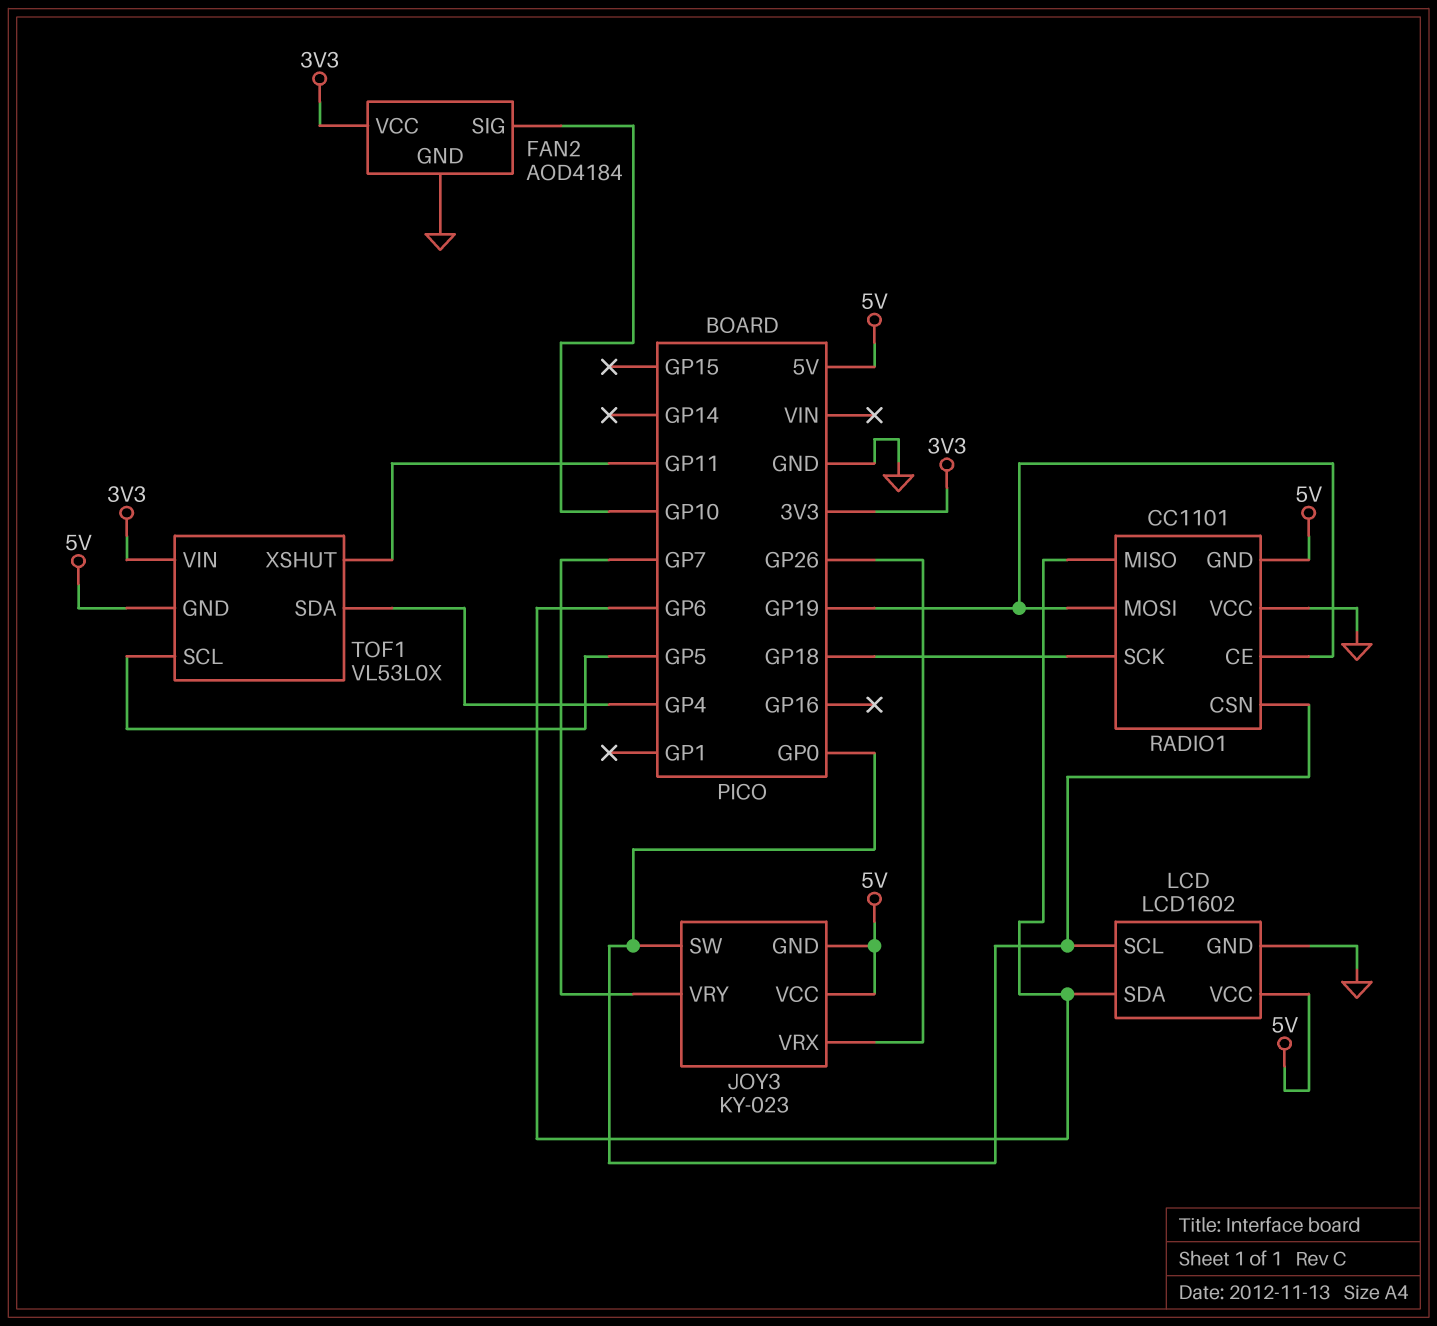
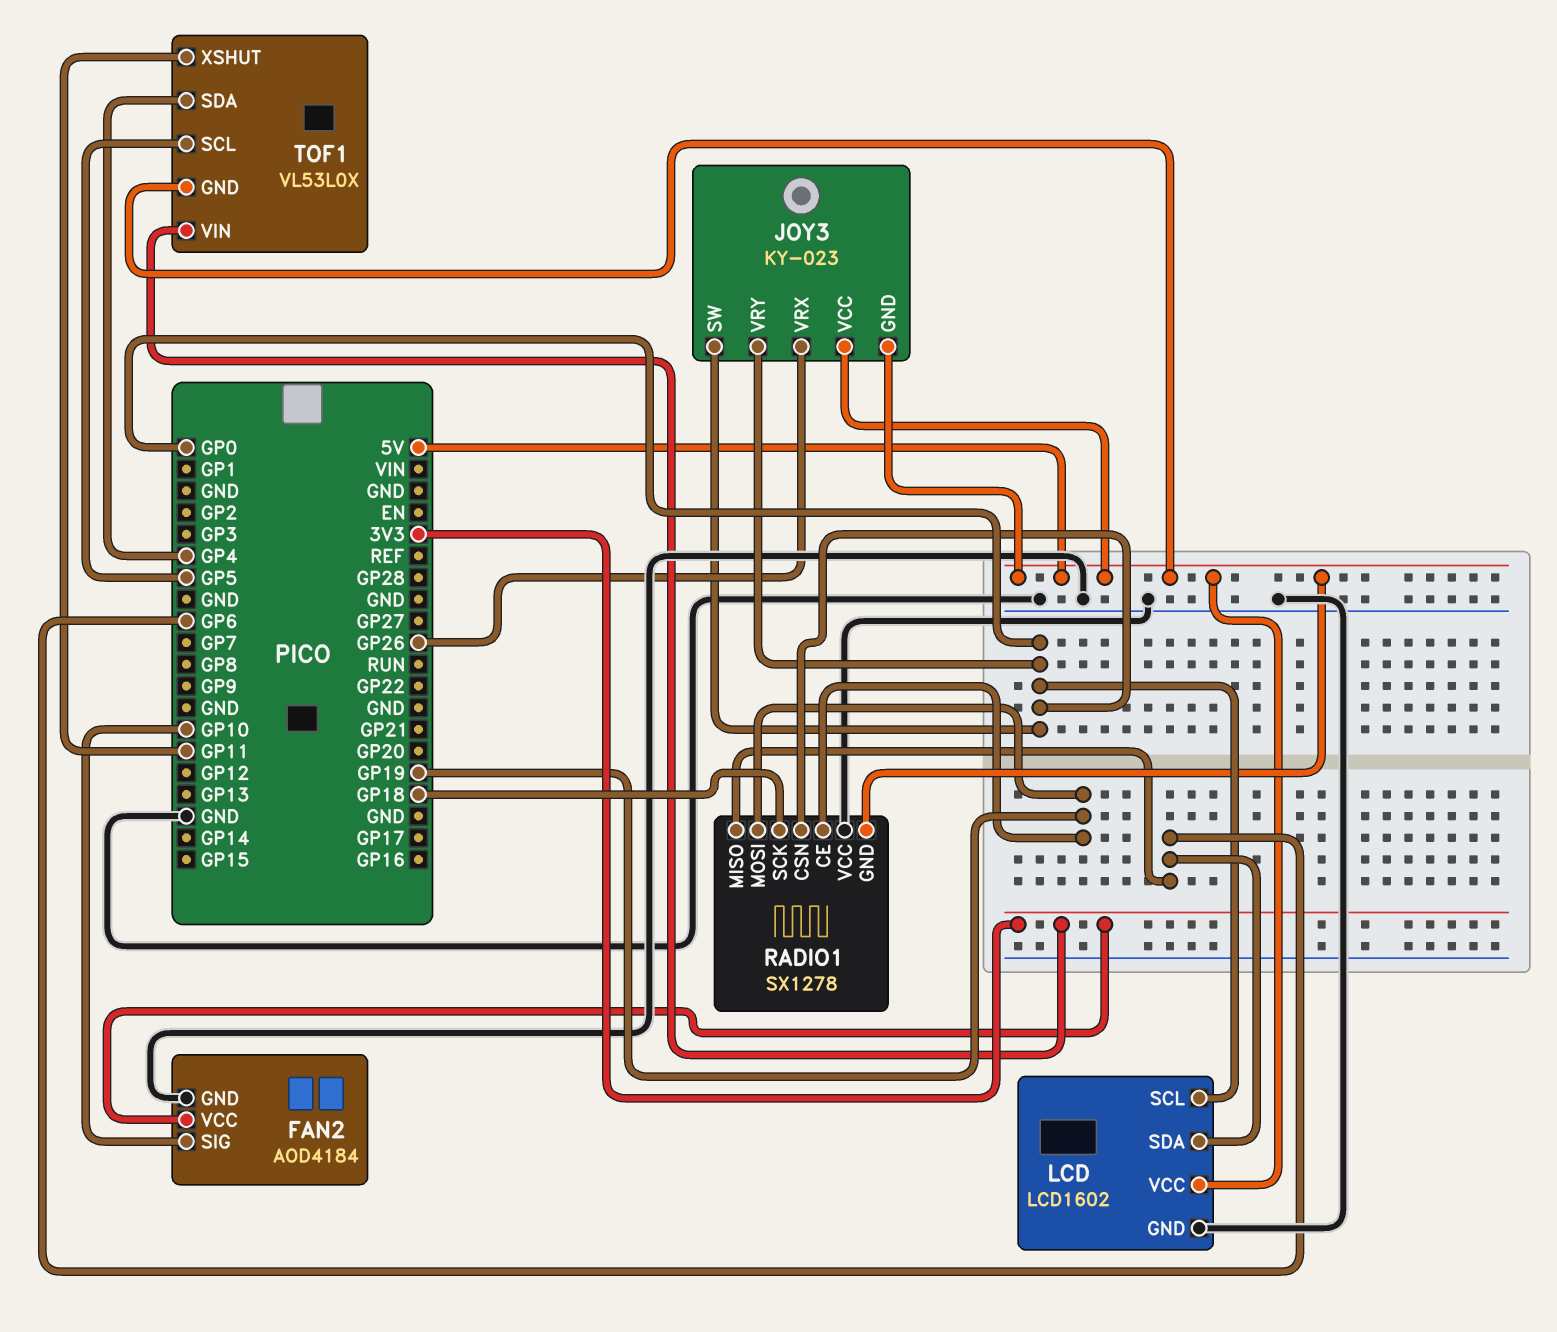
JOY3 pin VRY: GP7 -> GP0
RADIO1: CC1101 -> SX1278

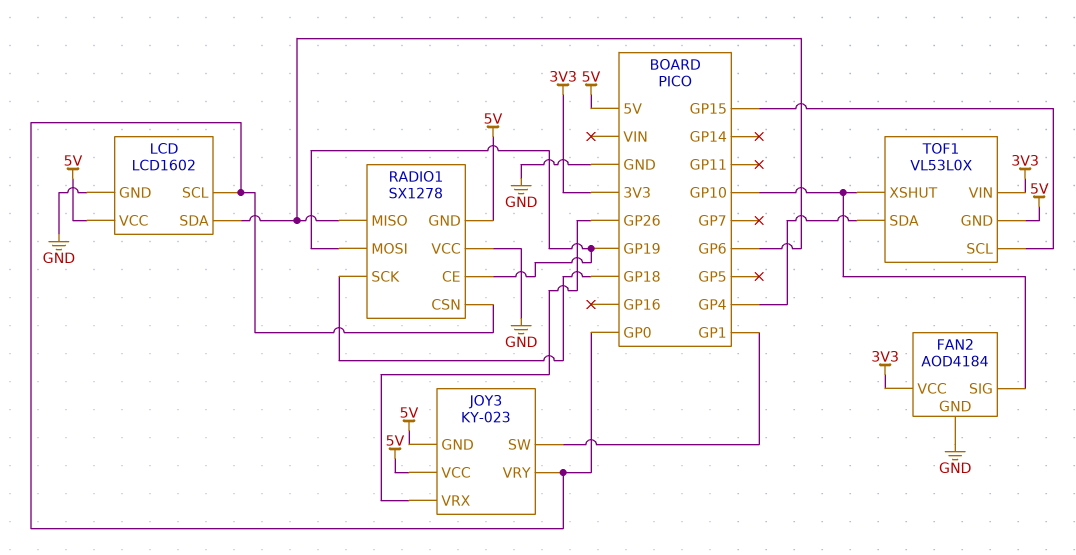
JOY3 pin SW: GP0 -> GP1
TOF1 pin SCL: GP5 -> GP15
TOF1 pin XSHUT: GP11 -> GP10

